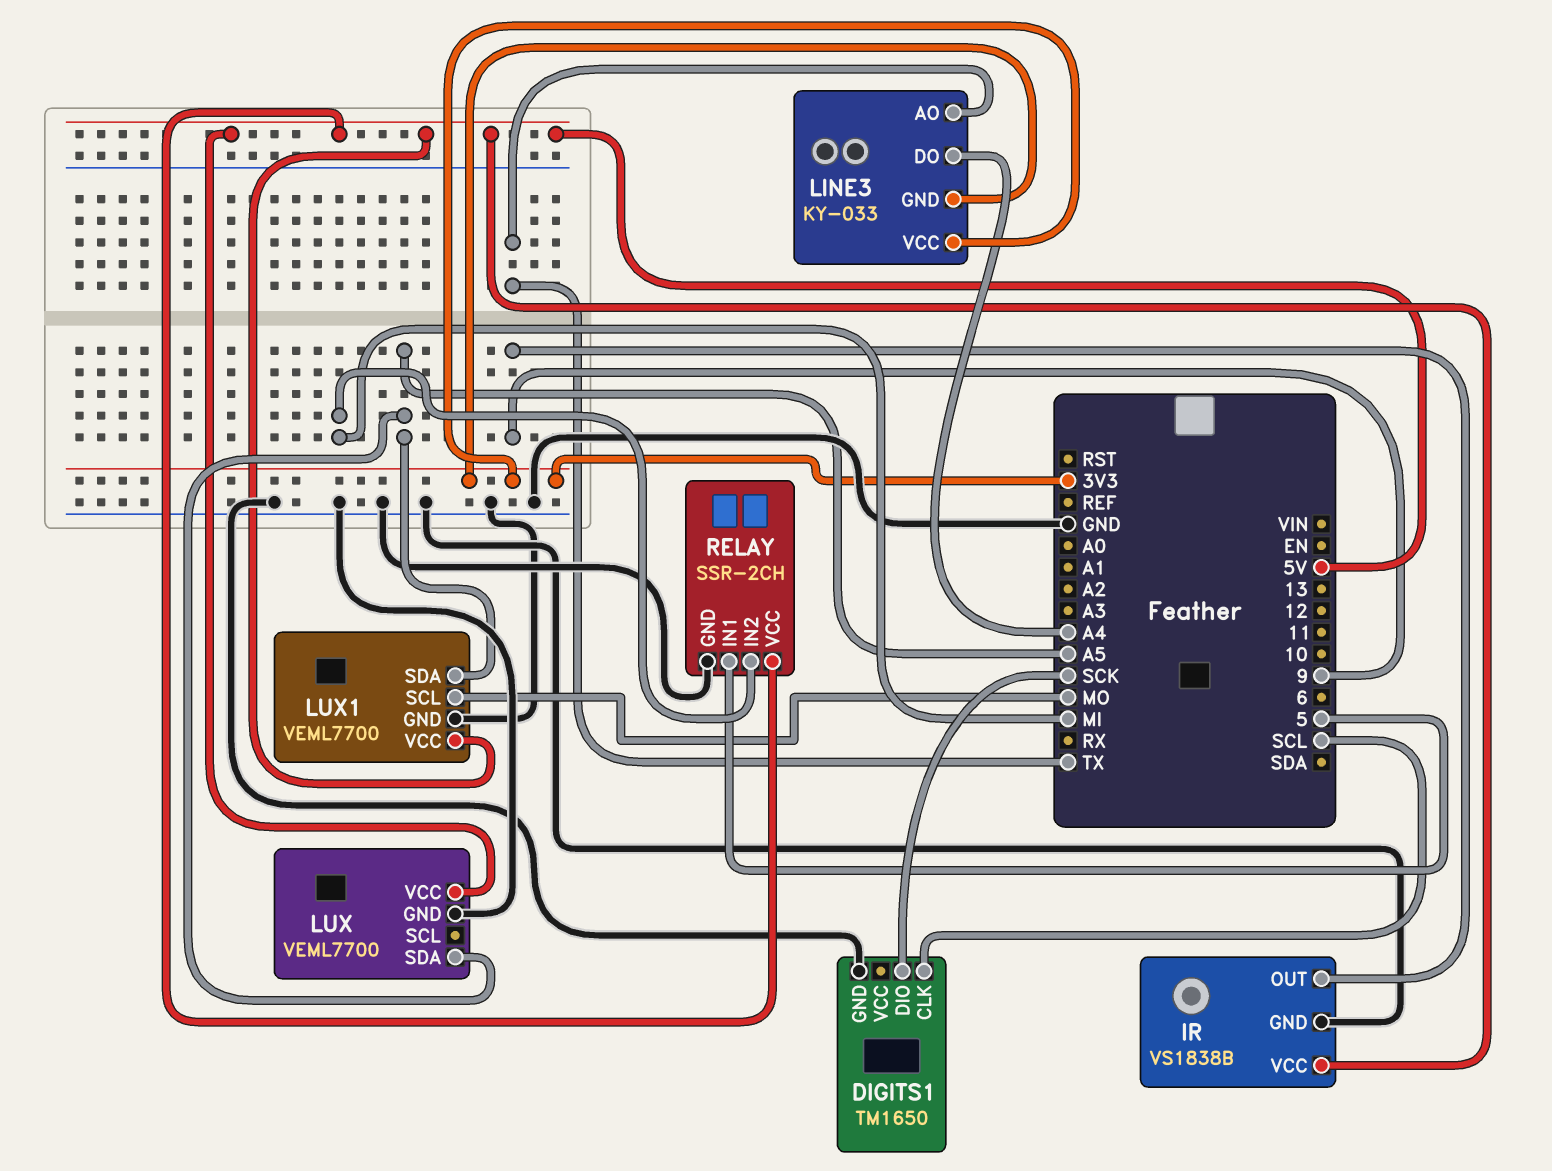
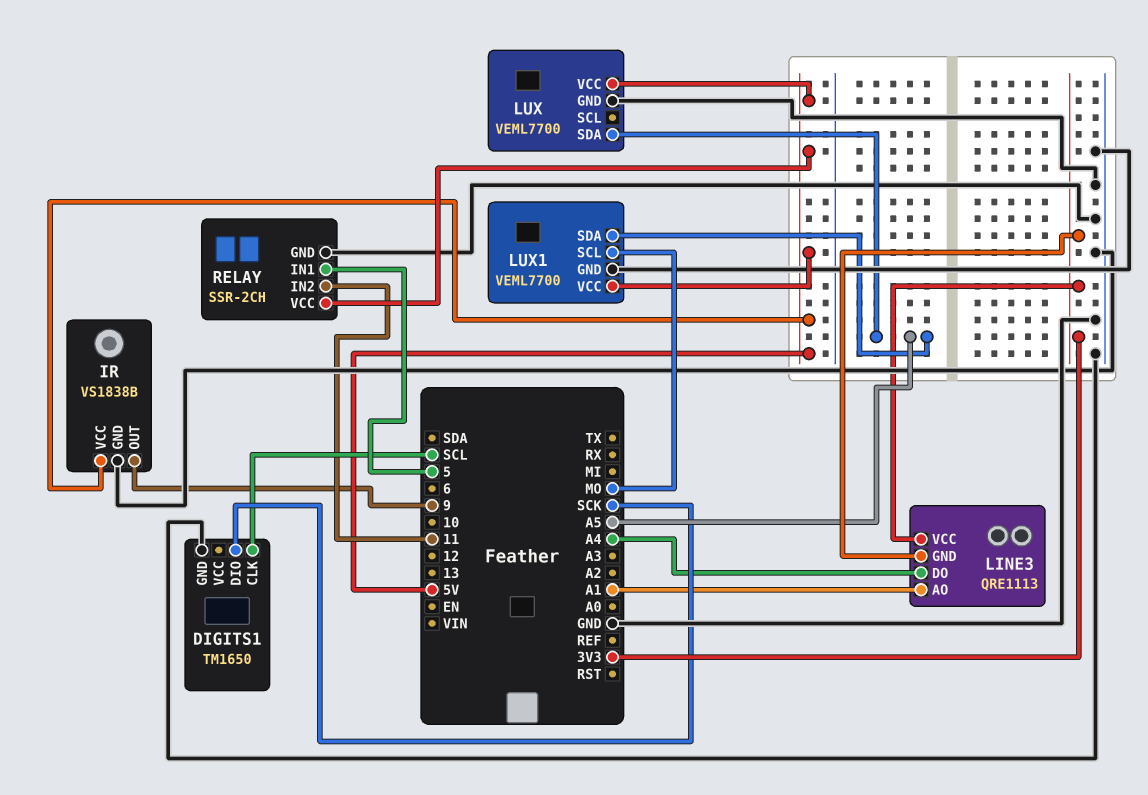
LINE3: KY-033 -> QRE1113
LINE3 pin AO: TX -> A1
RELAY pin IN2: MI -> 11

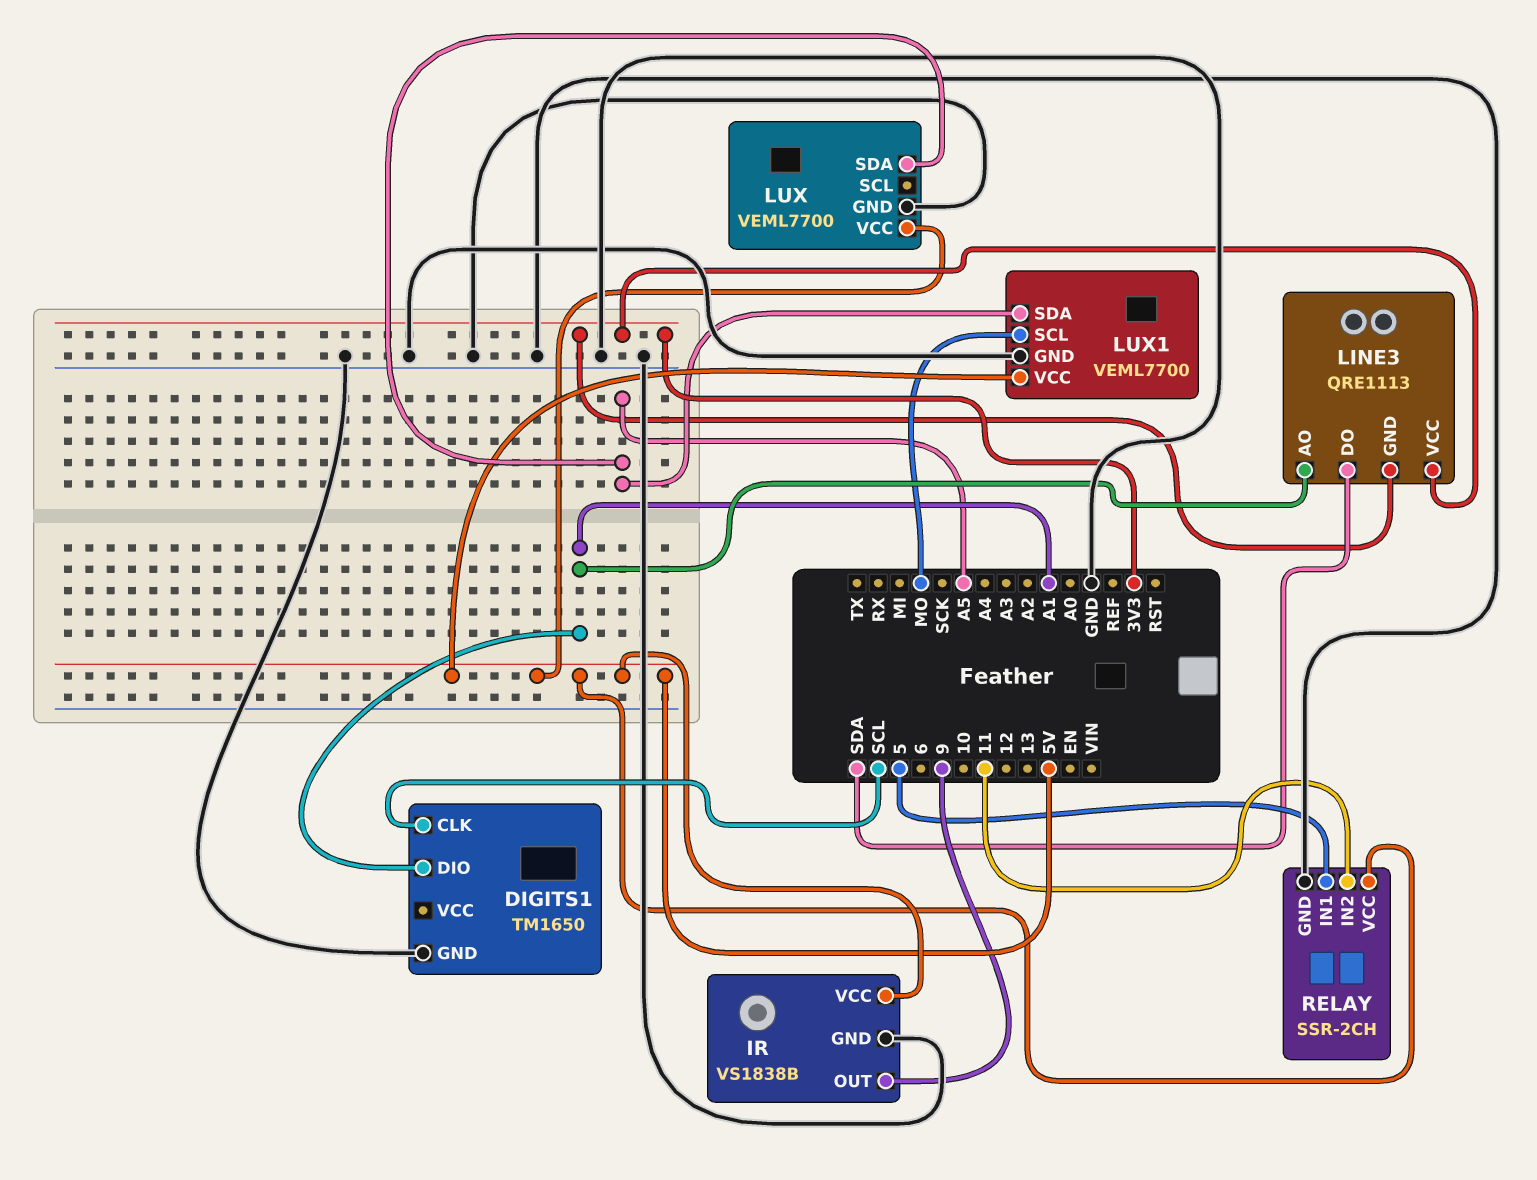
DIGITS1 pin DIO: SCK -> A1
LINE3 pin DO: A4 -> SDA

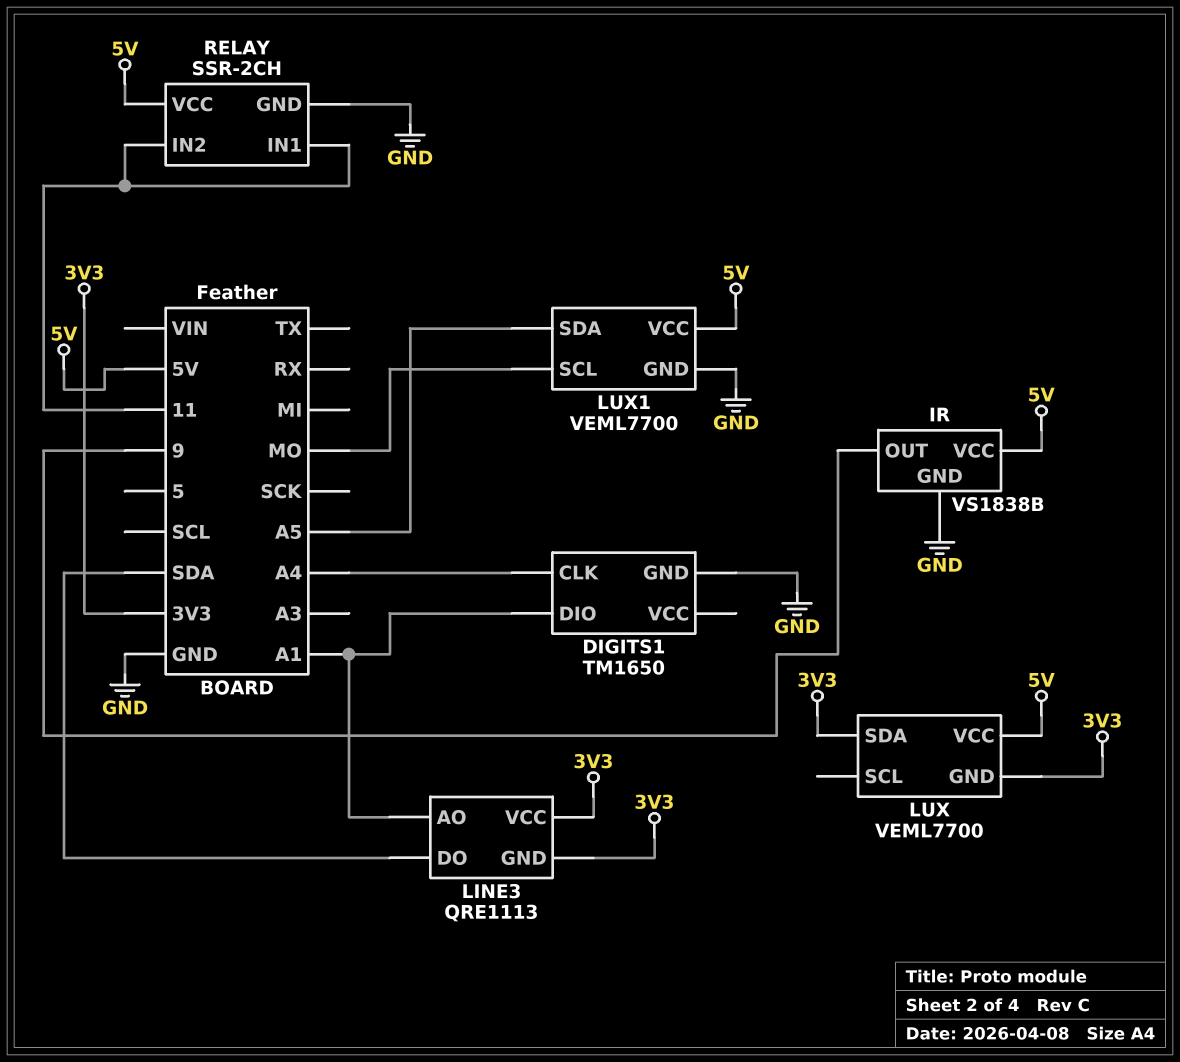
DIGITS1 pin CLK: SCL -> A4
LUX pin GND: GND -> 3V3
LUX pin SDA: A5 -> 3V3
RELAY pin IN1: 5 -> 11

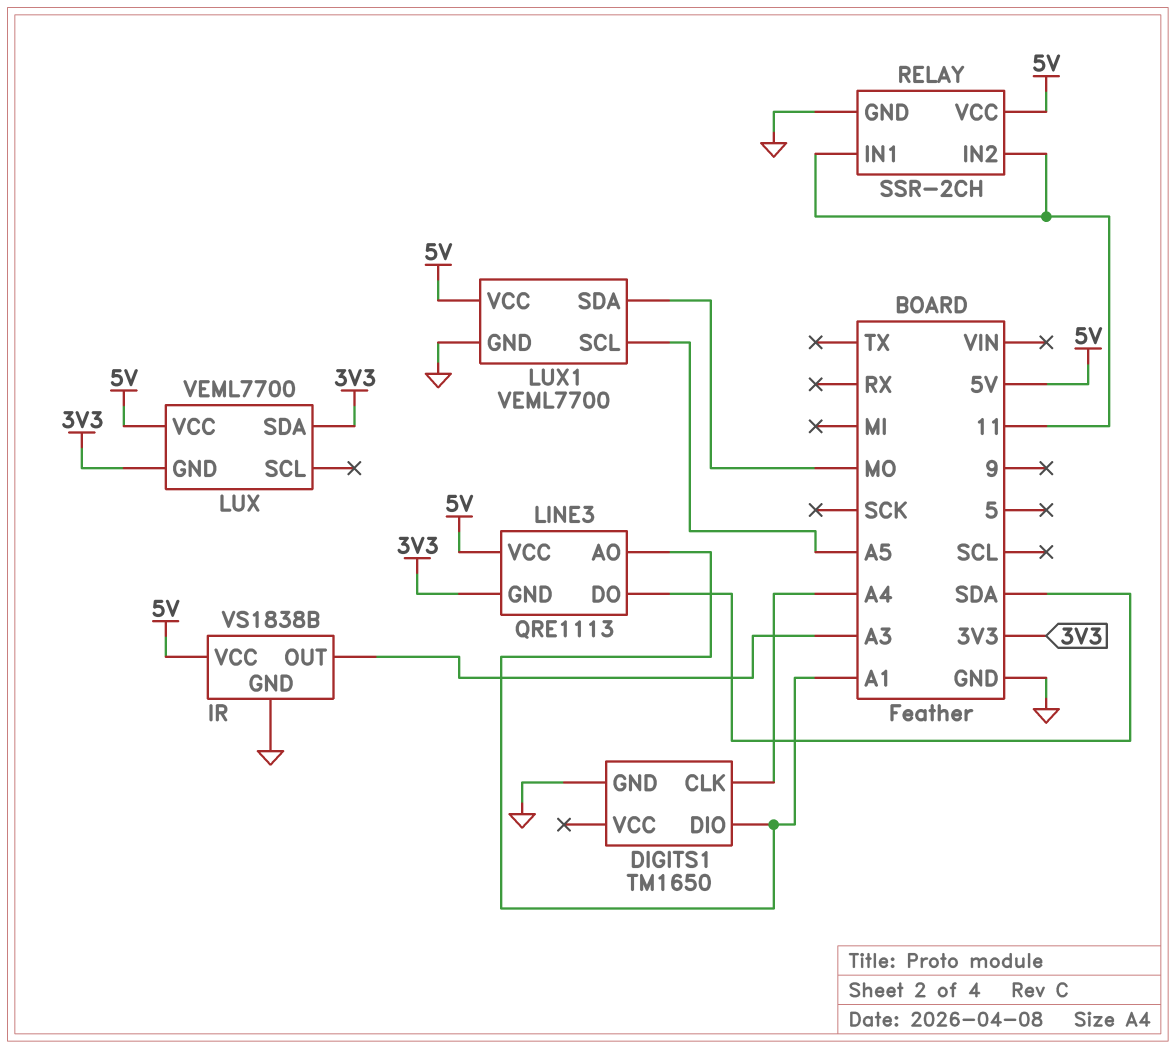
IR pin OUT: 9 -> A3
LINE3 pin VCC: 3V3 -> 5V
LUX1 pin SCL: MO -> A5
LUX1 pin SDA: A5 -> MO

